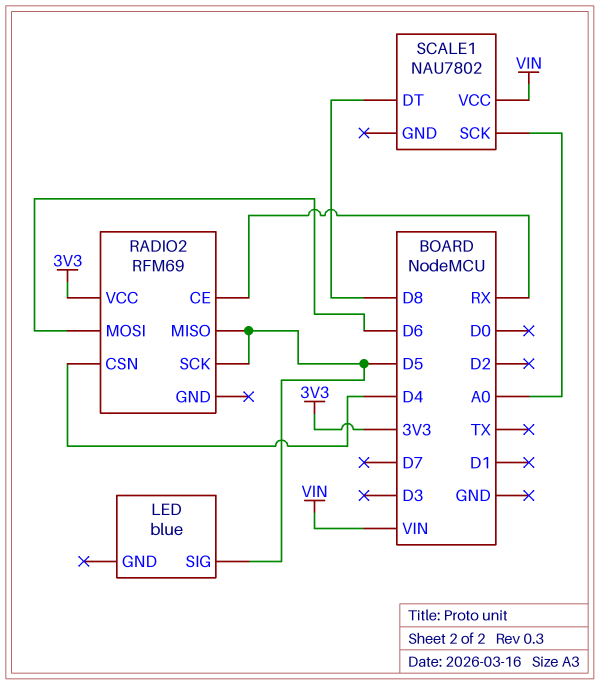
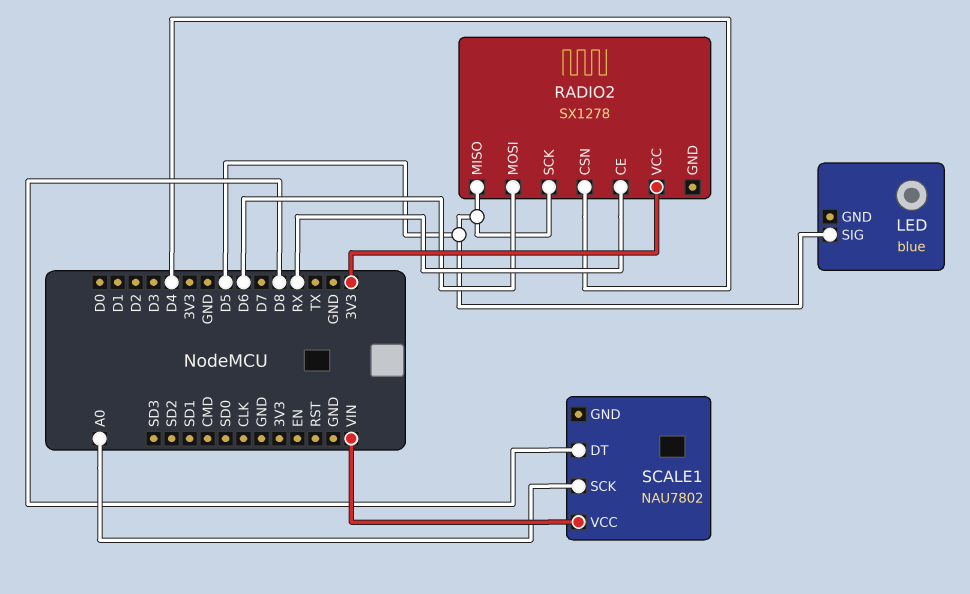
RADIO2: RFM69 -> SX1278

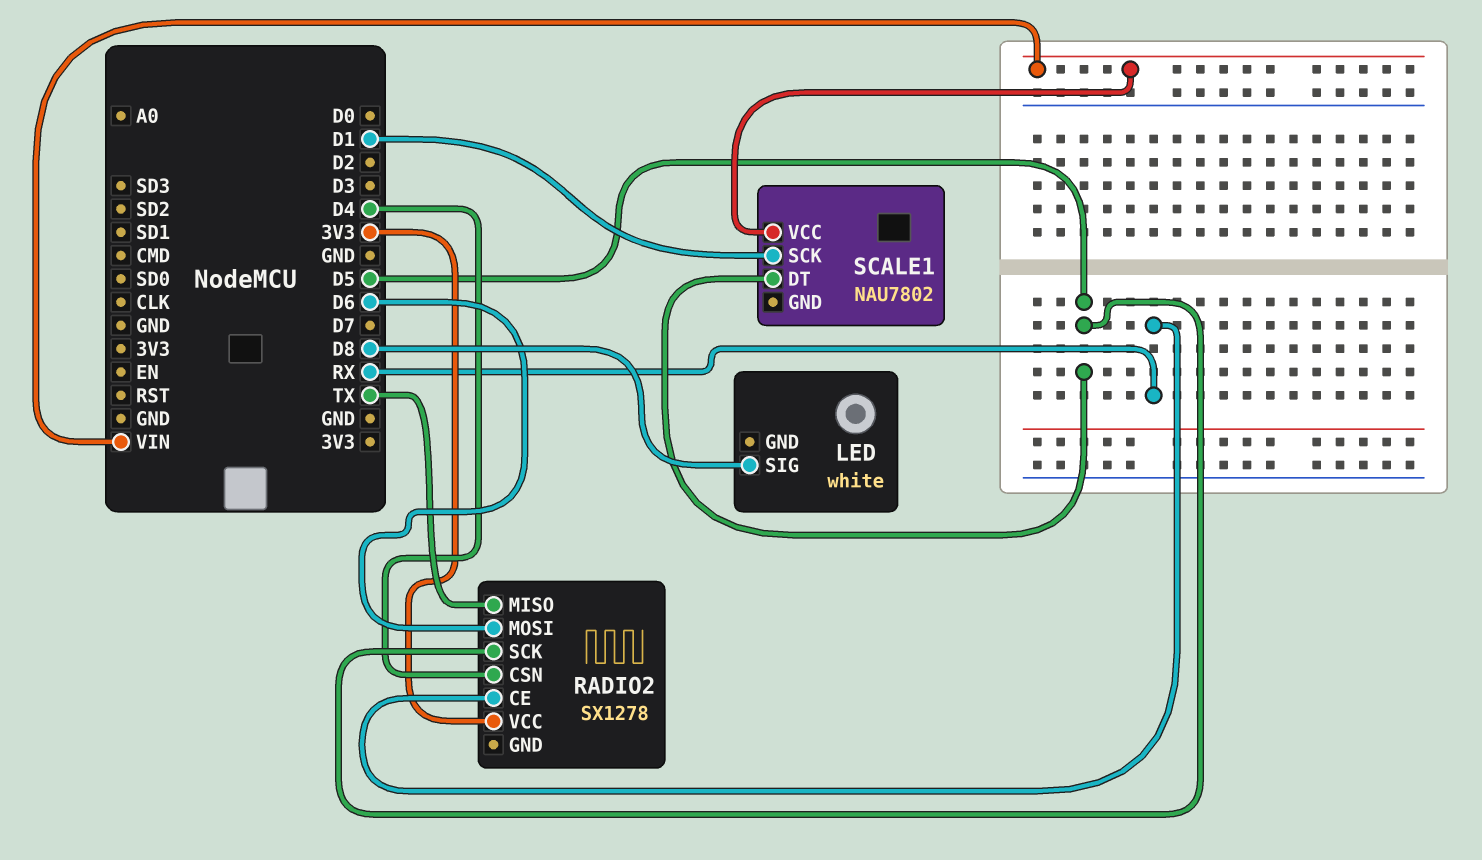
LED: blue -> white
LED pin SIG: D5 -> D8
RADIO2 pin MISO: D5 -> TX
SCALE1 pin DT: D8 -> D5
SCALE1 pin SCK: A0 -> D1

